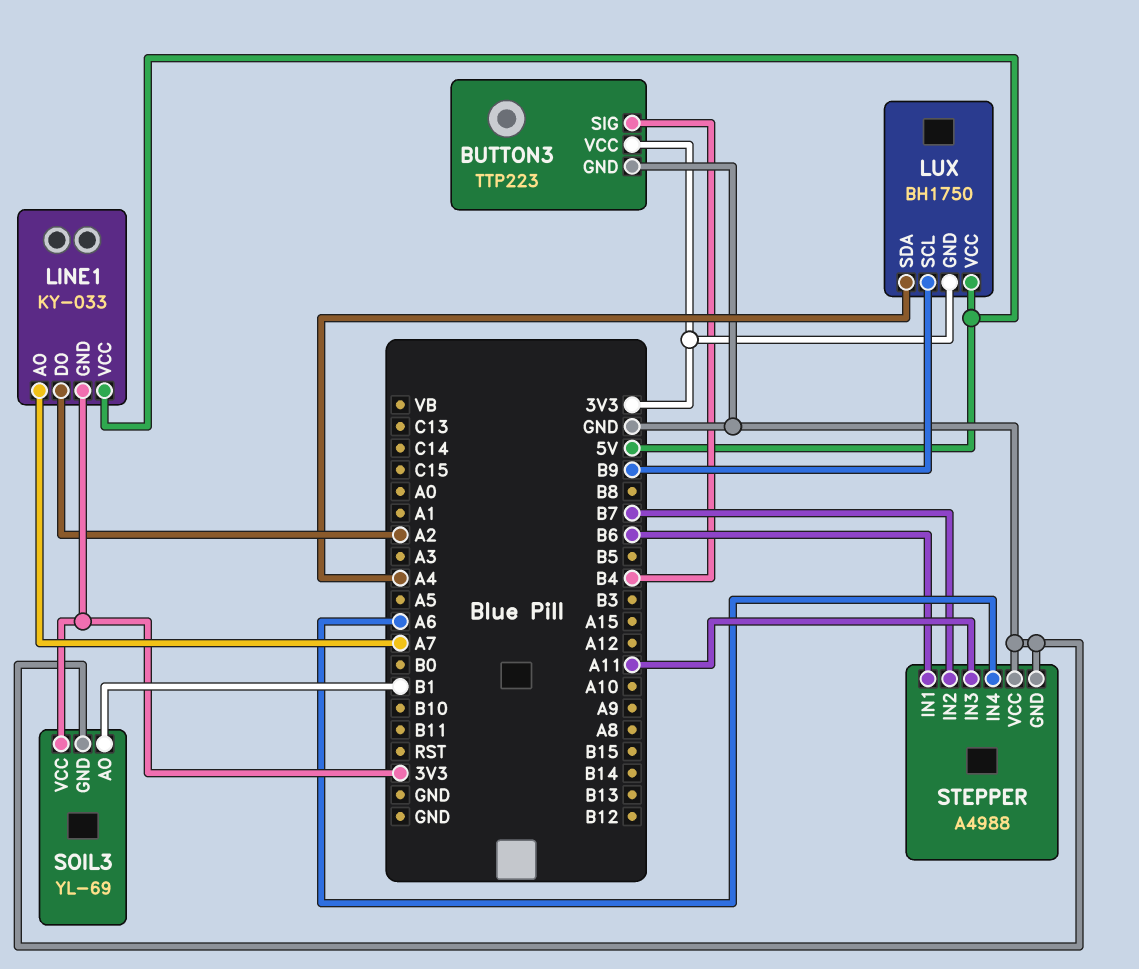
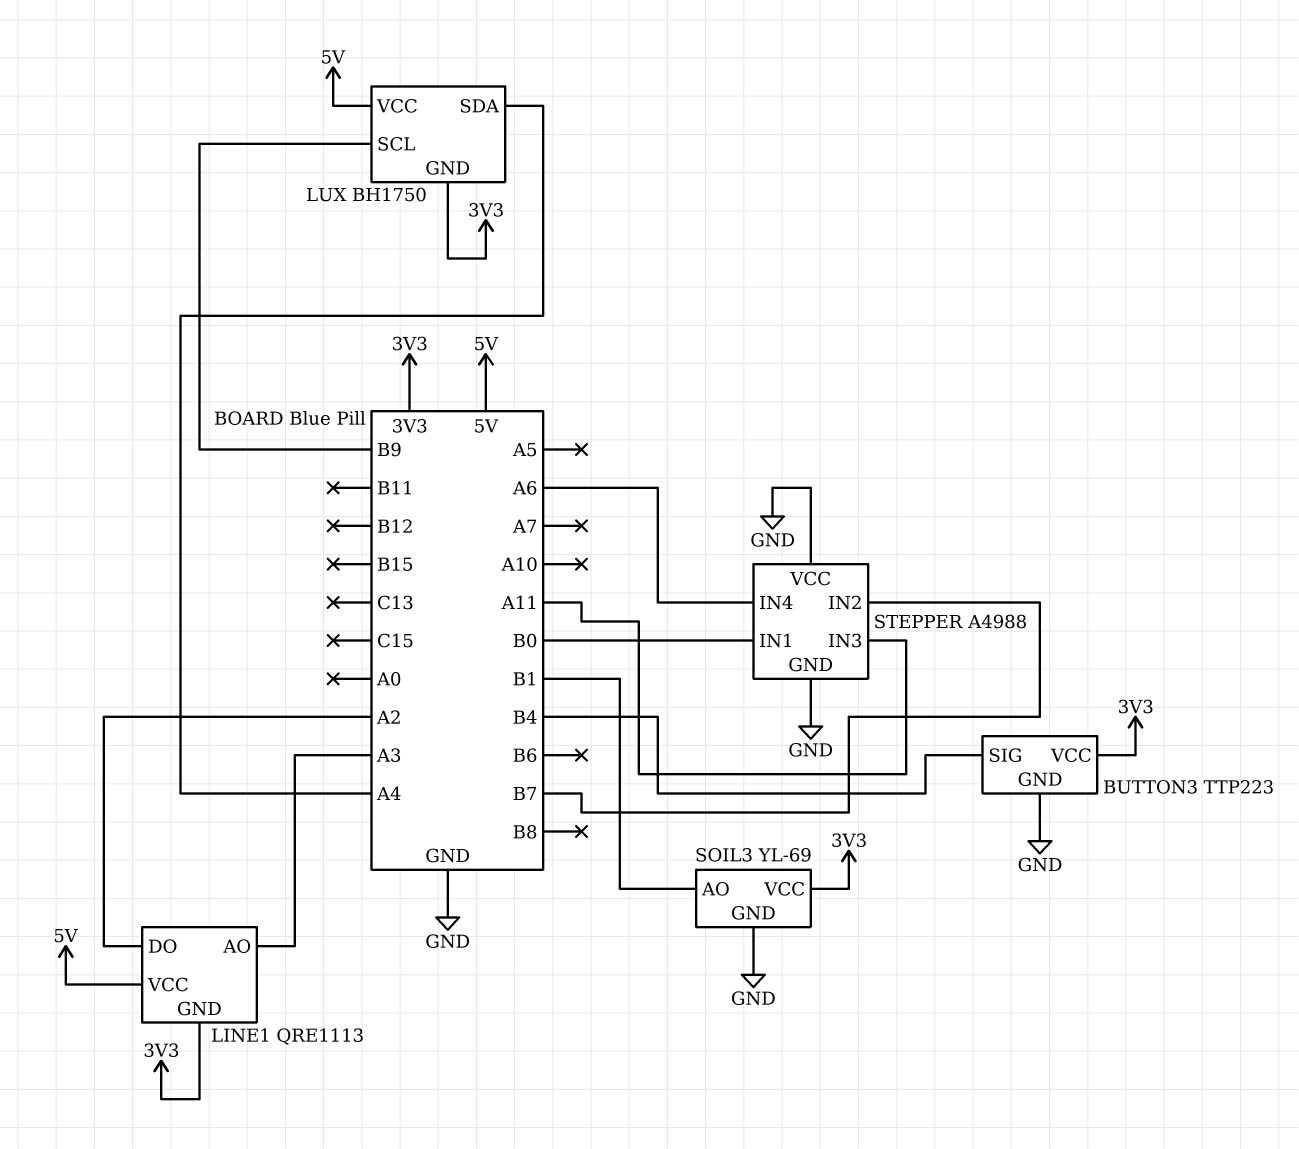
LINE1: KY-033 -> QRE1113
LINE1 pin AO: A7 -> A3
STEPPER pin IN1: B6 -> B0

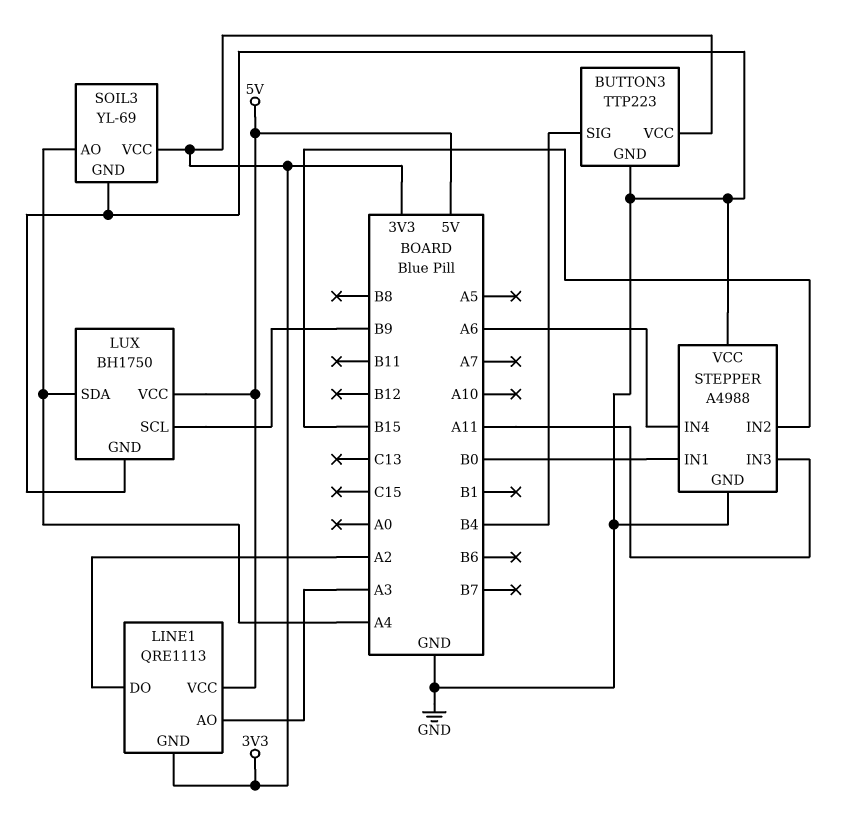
LUX pin GND: 3V3 -> GND
SOIL3 pin AO: B1 -> A4
STEPPER pin IN2: B7 -> B15

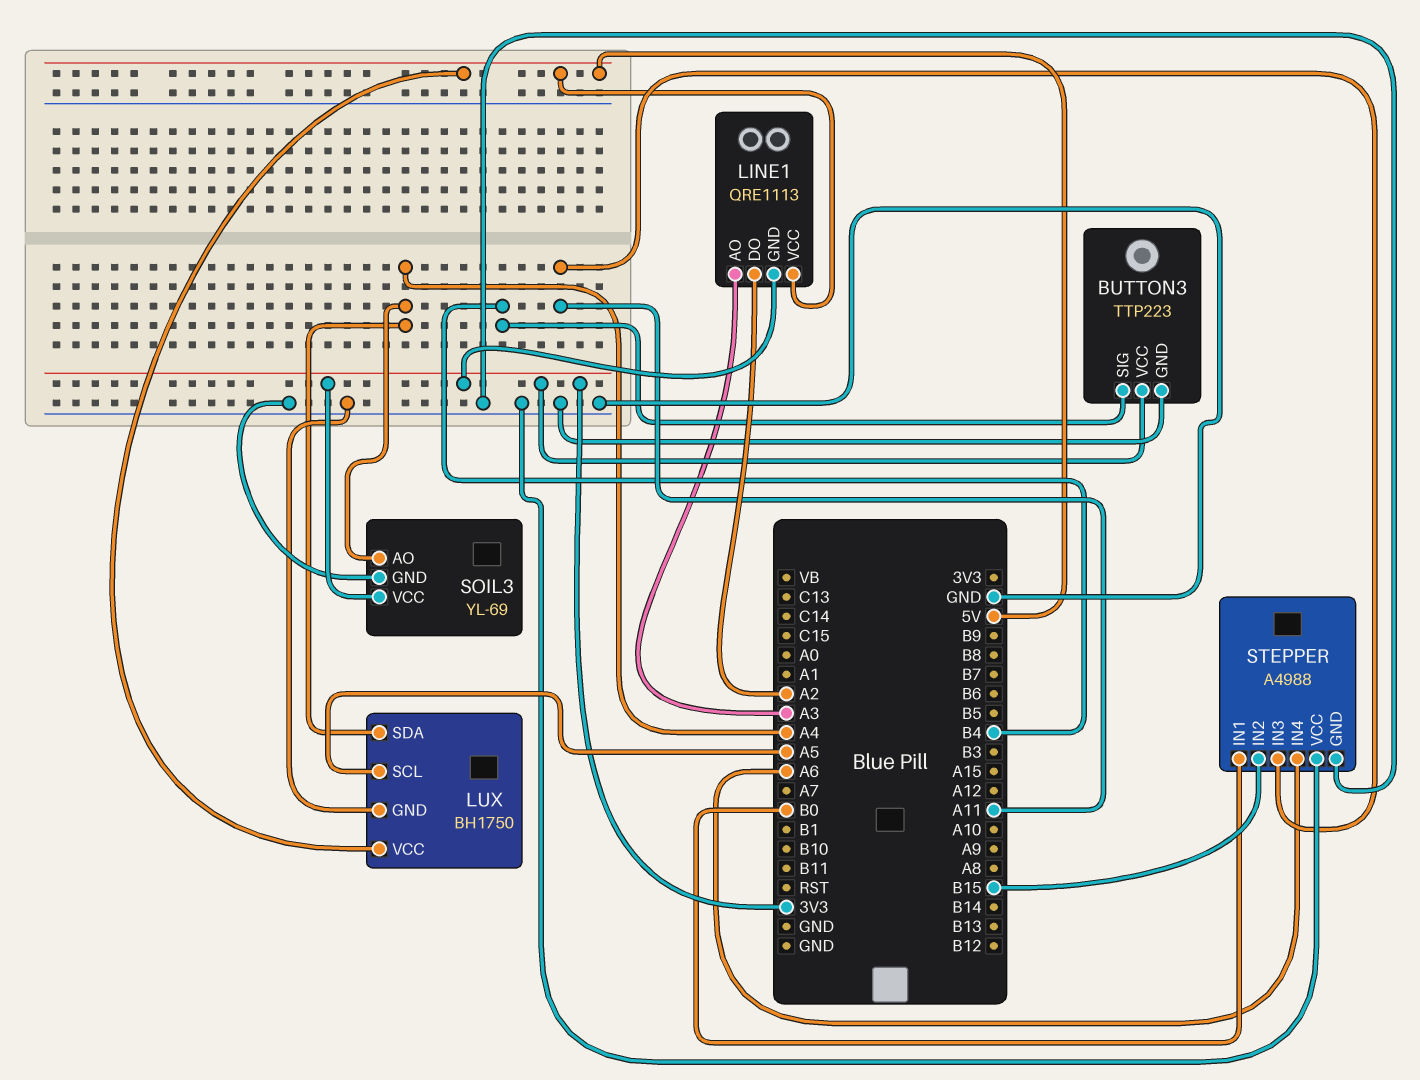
LUX pin SCL: B9 -> A5

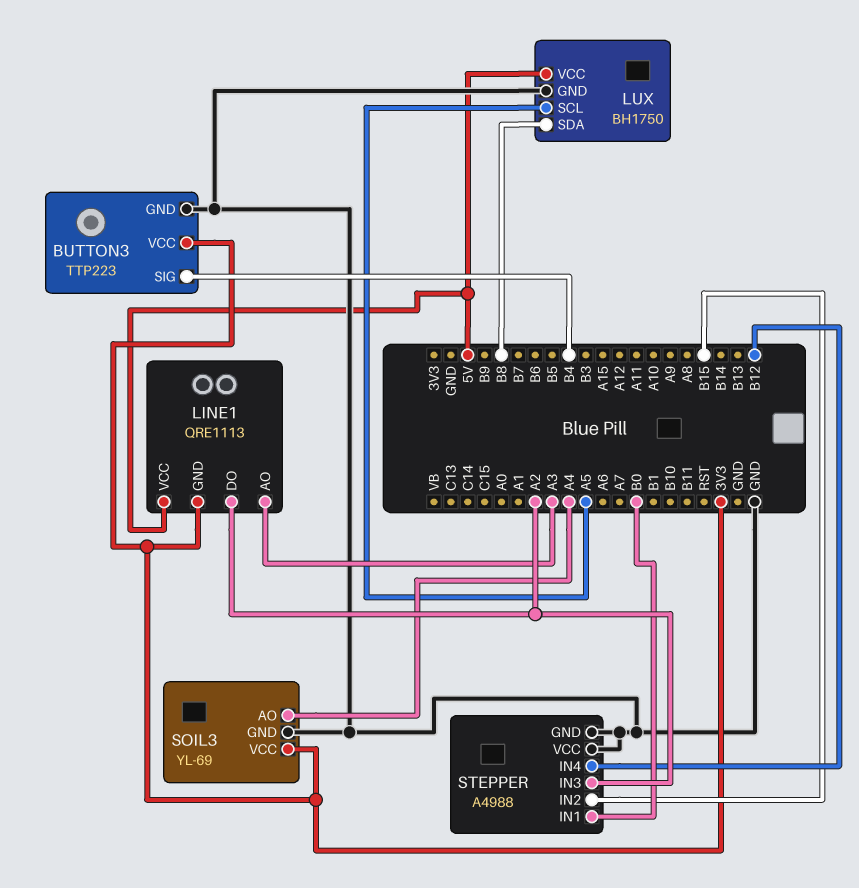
LUX pin SDA: A4 -> B8
STEPPER pin IN3: A11 -> A2
STEPPER pin IN4: A6 -> B12

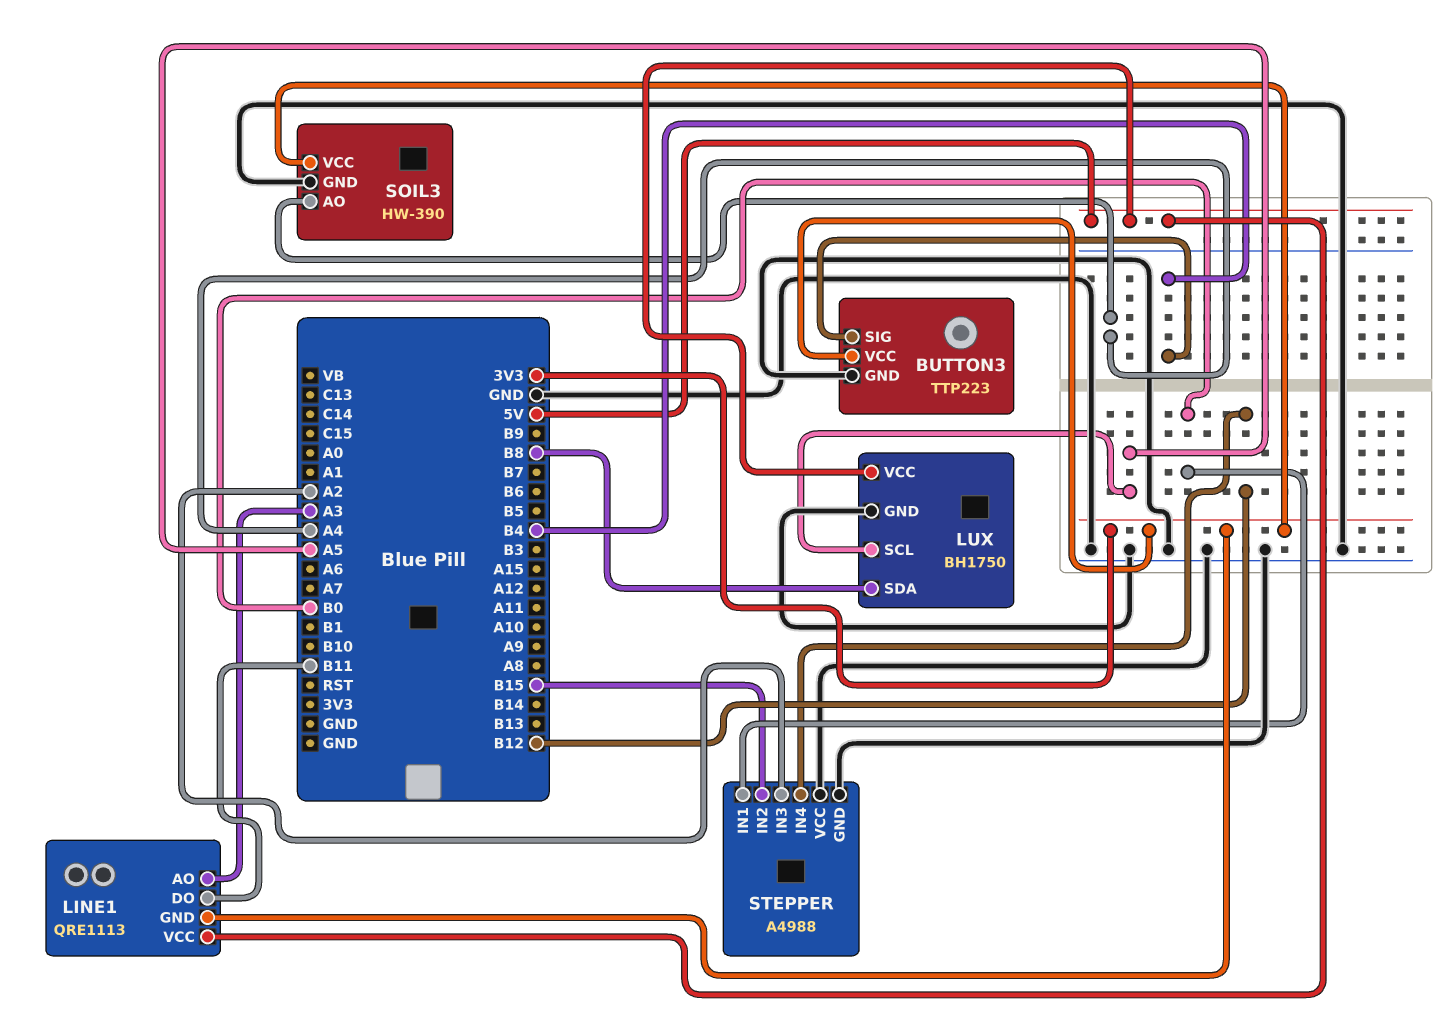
LINE1 pin DO: A2 -> B11
SOIL3: YL-69 -> HW-390

